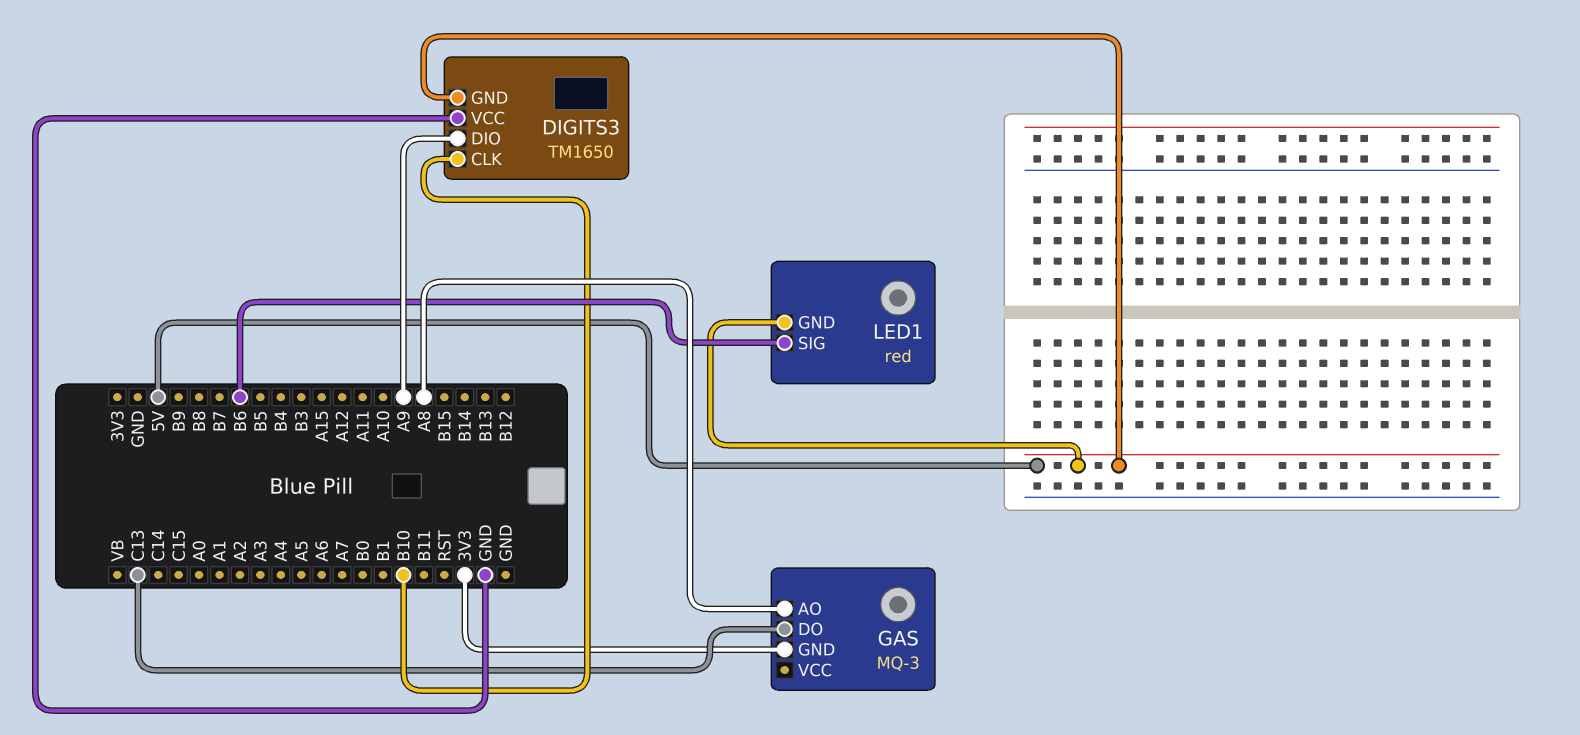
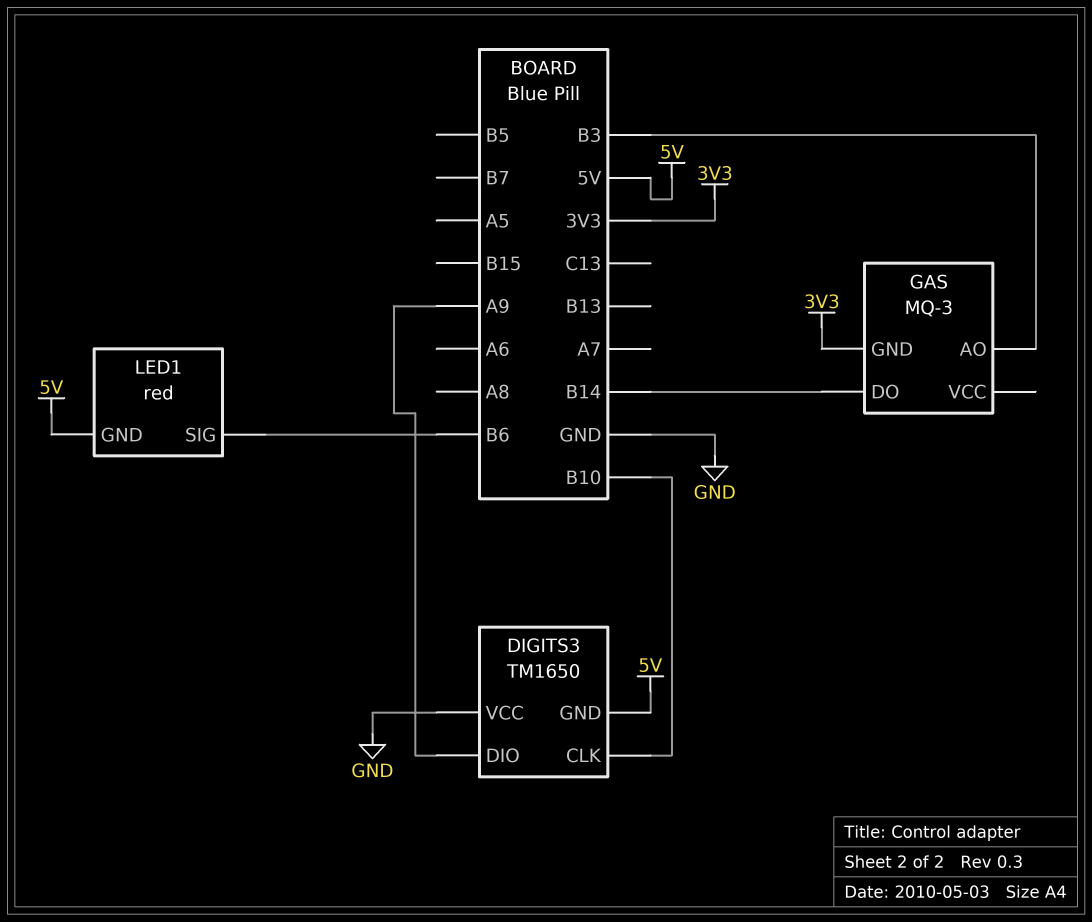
GAS pin AO: A8 -> B3
GAS pin DO: C13 -> B14

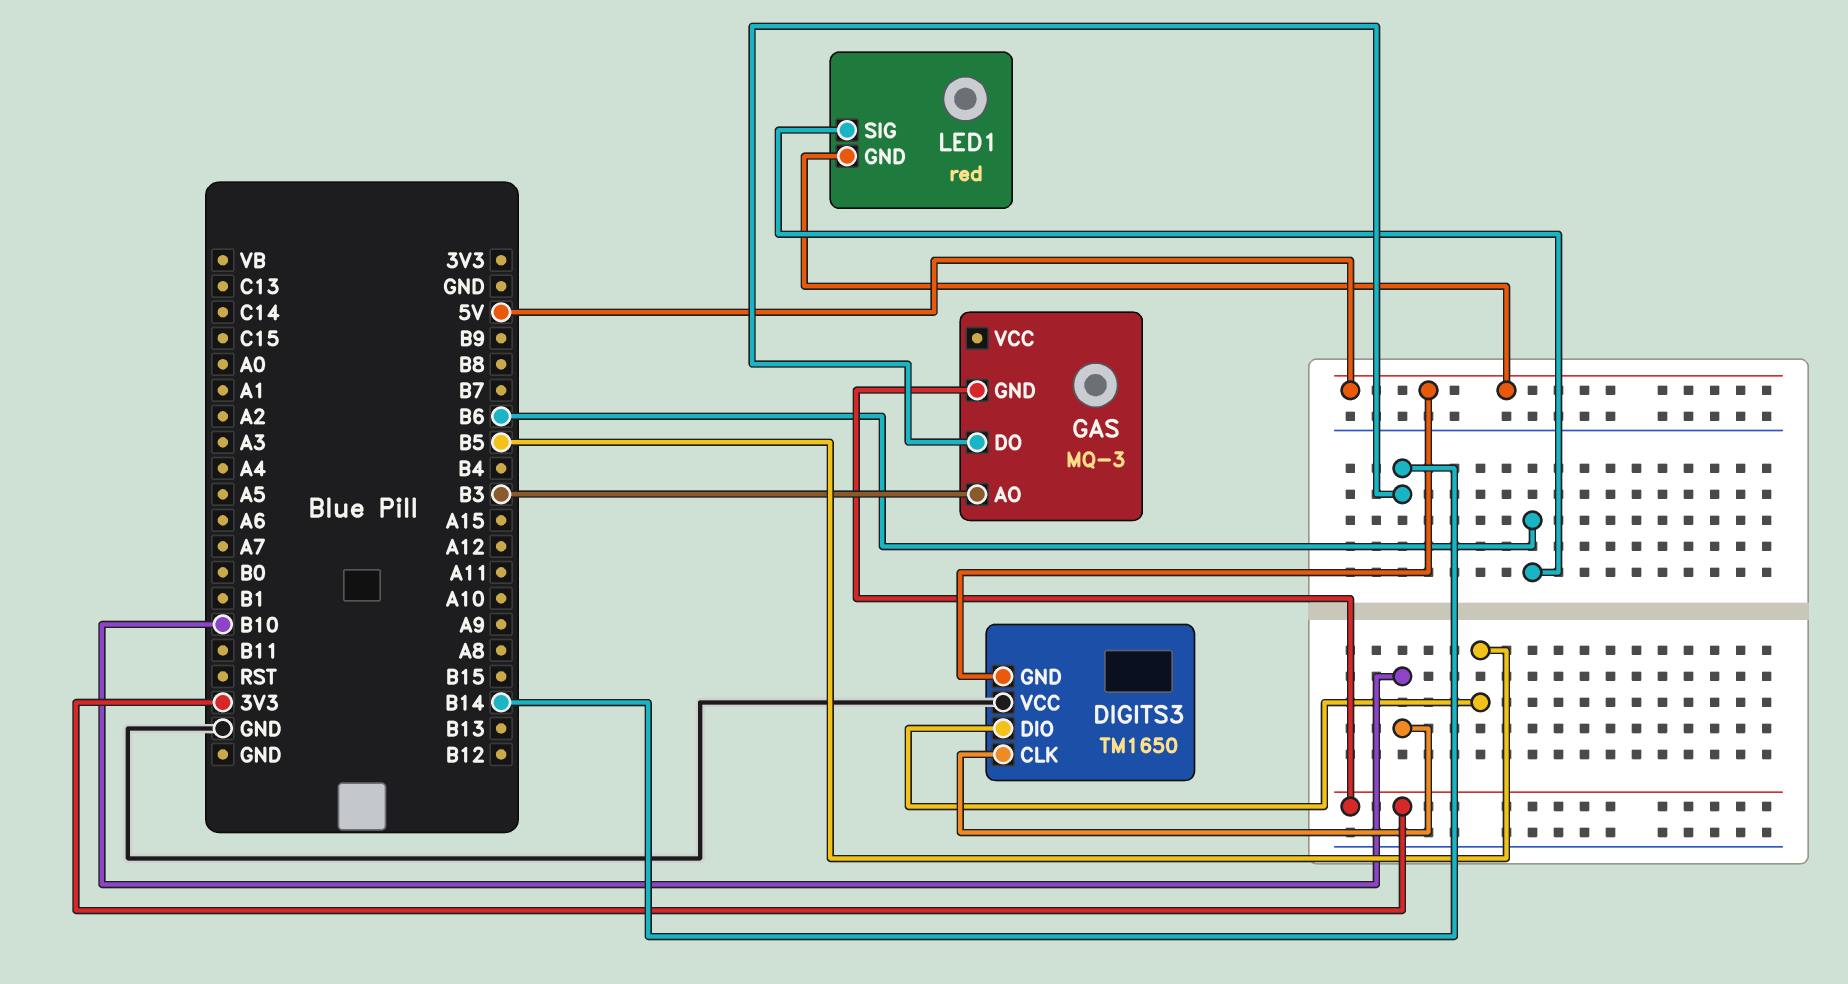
DIGITS3 pin DIO: A9 -> B5

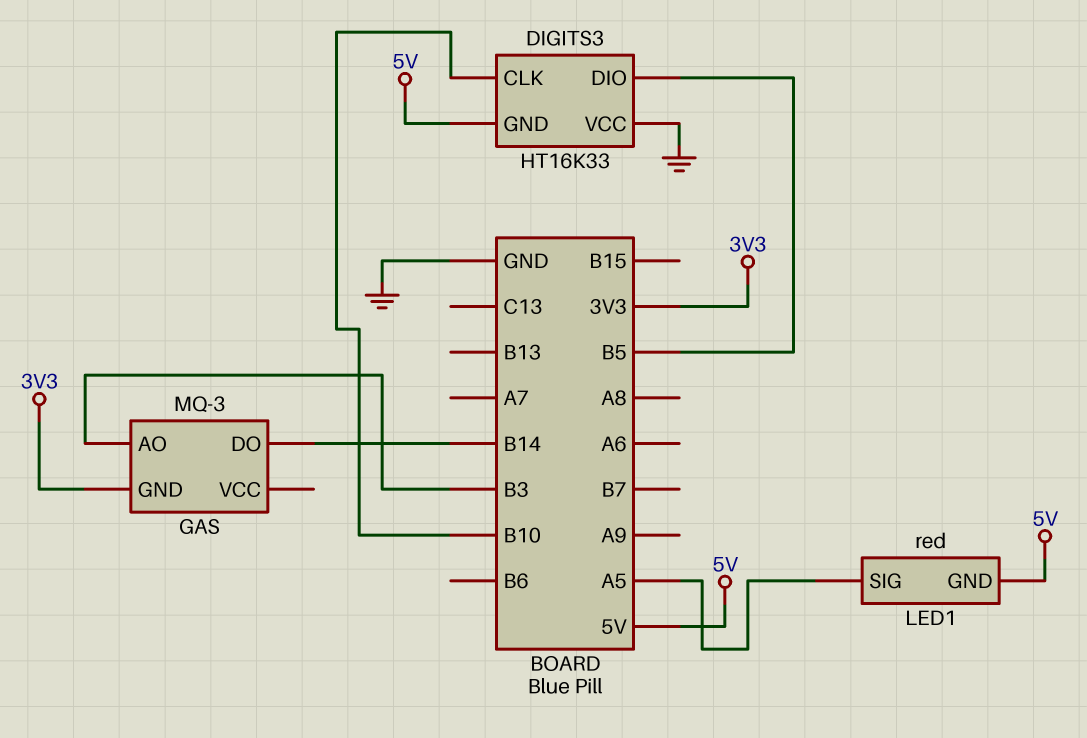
DIGITS3: TM1650 -> HT16K33
LED1 pin SIG: B6 -> A5

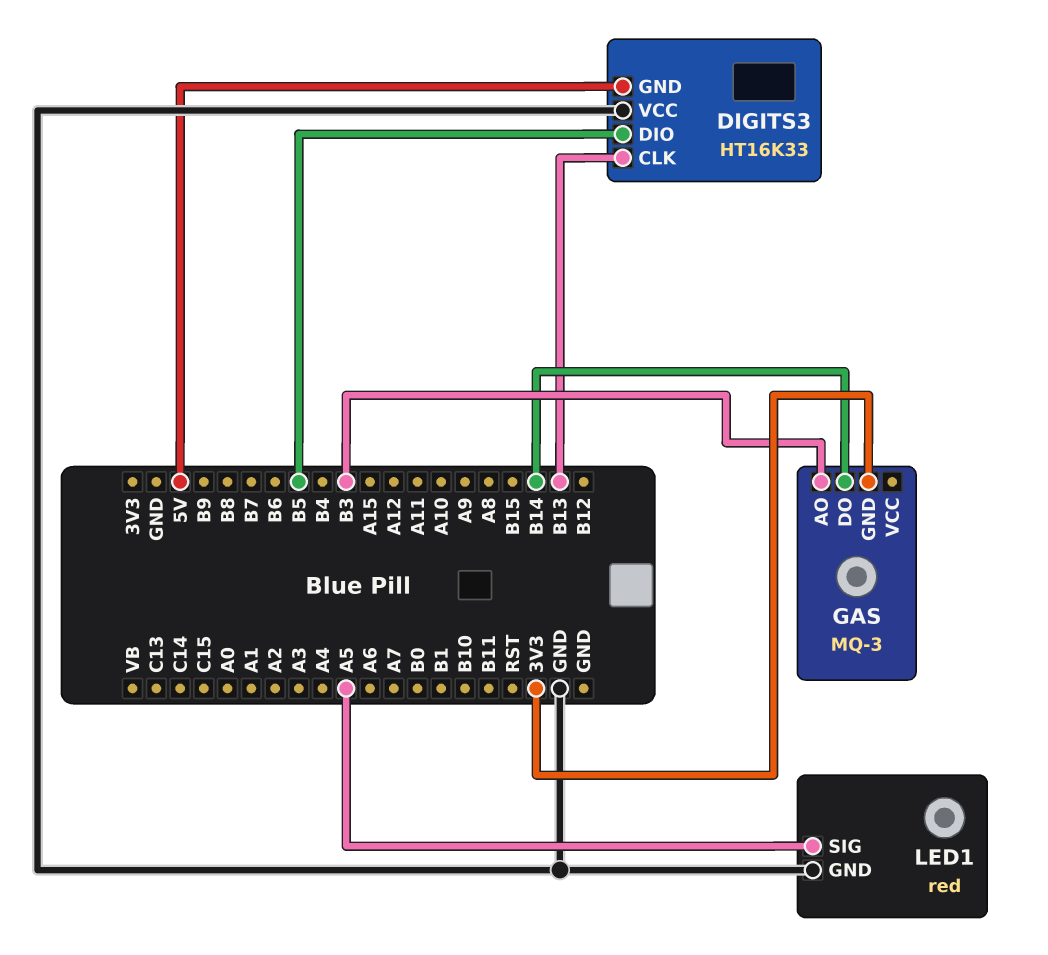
DIGITS3 pin CLK: B10 -> B13
LED1 pin GND: 5V -> GND

